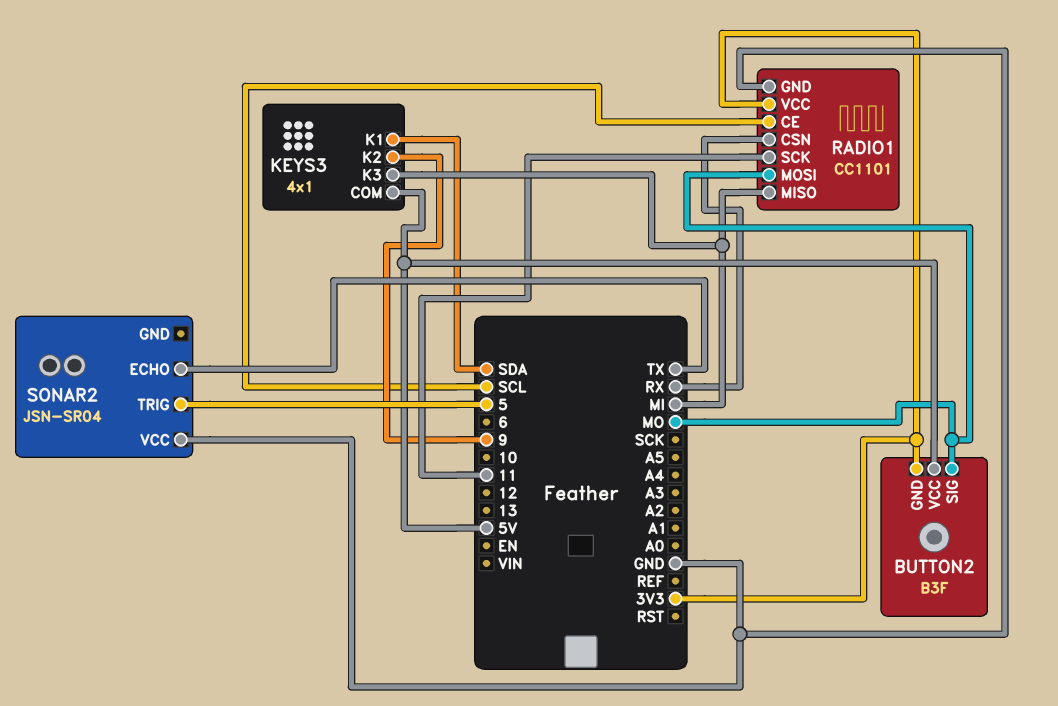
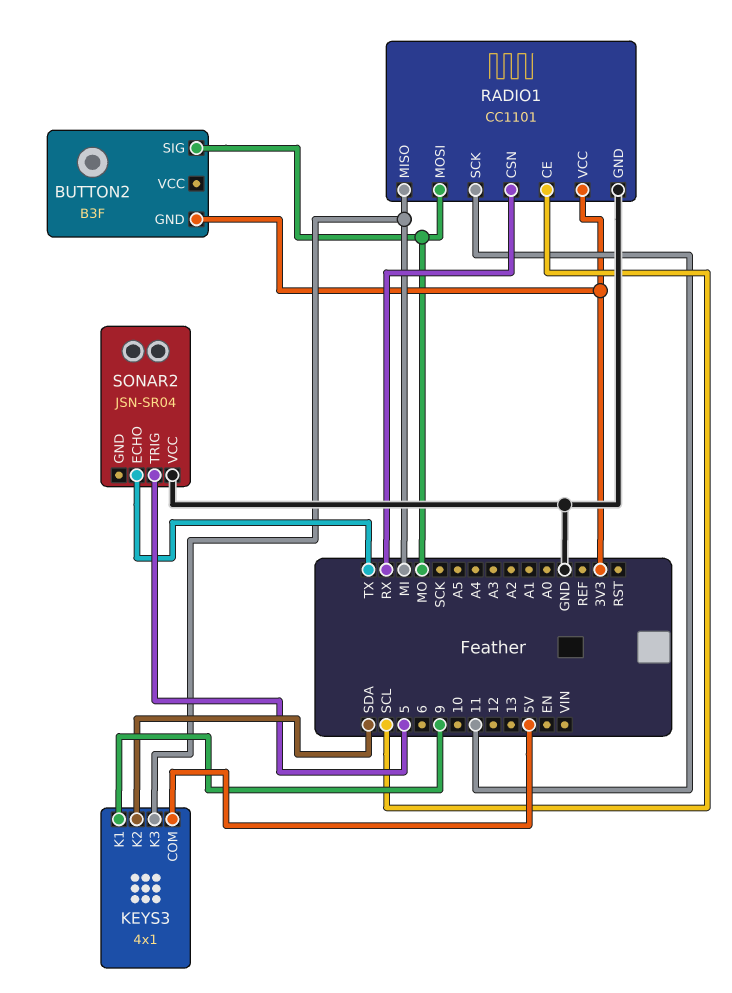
BUTTON2 pin VCC: 5V -> none
KEYS3 pin K1: SDA -> 9
KEYS3 pin K2: 9 -> SDA

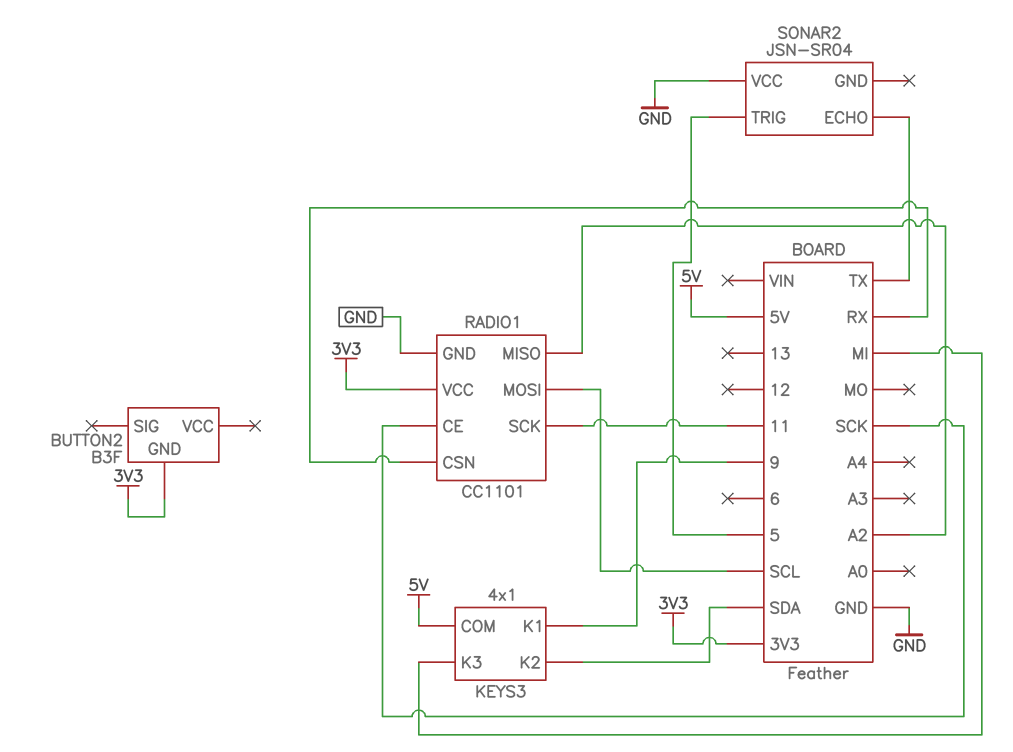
BUTTON2 pin SIG: MO -> none
RADIO1 pin CE: SCL -> SCK
RADIO1 pin MISO: MI -> A2
RADIO1 pin MOSI: MO -> SCL

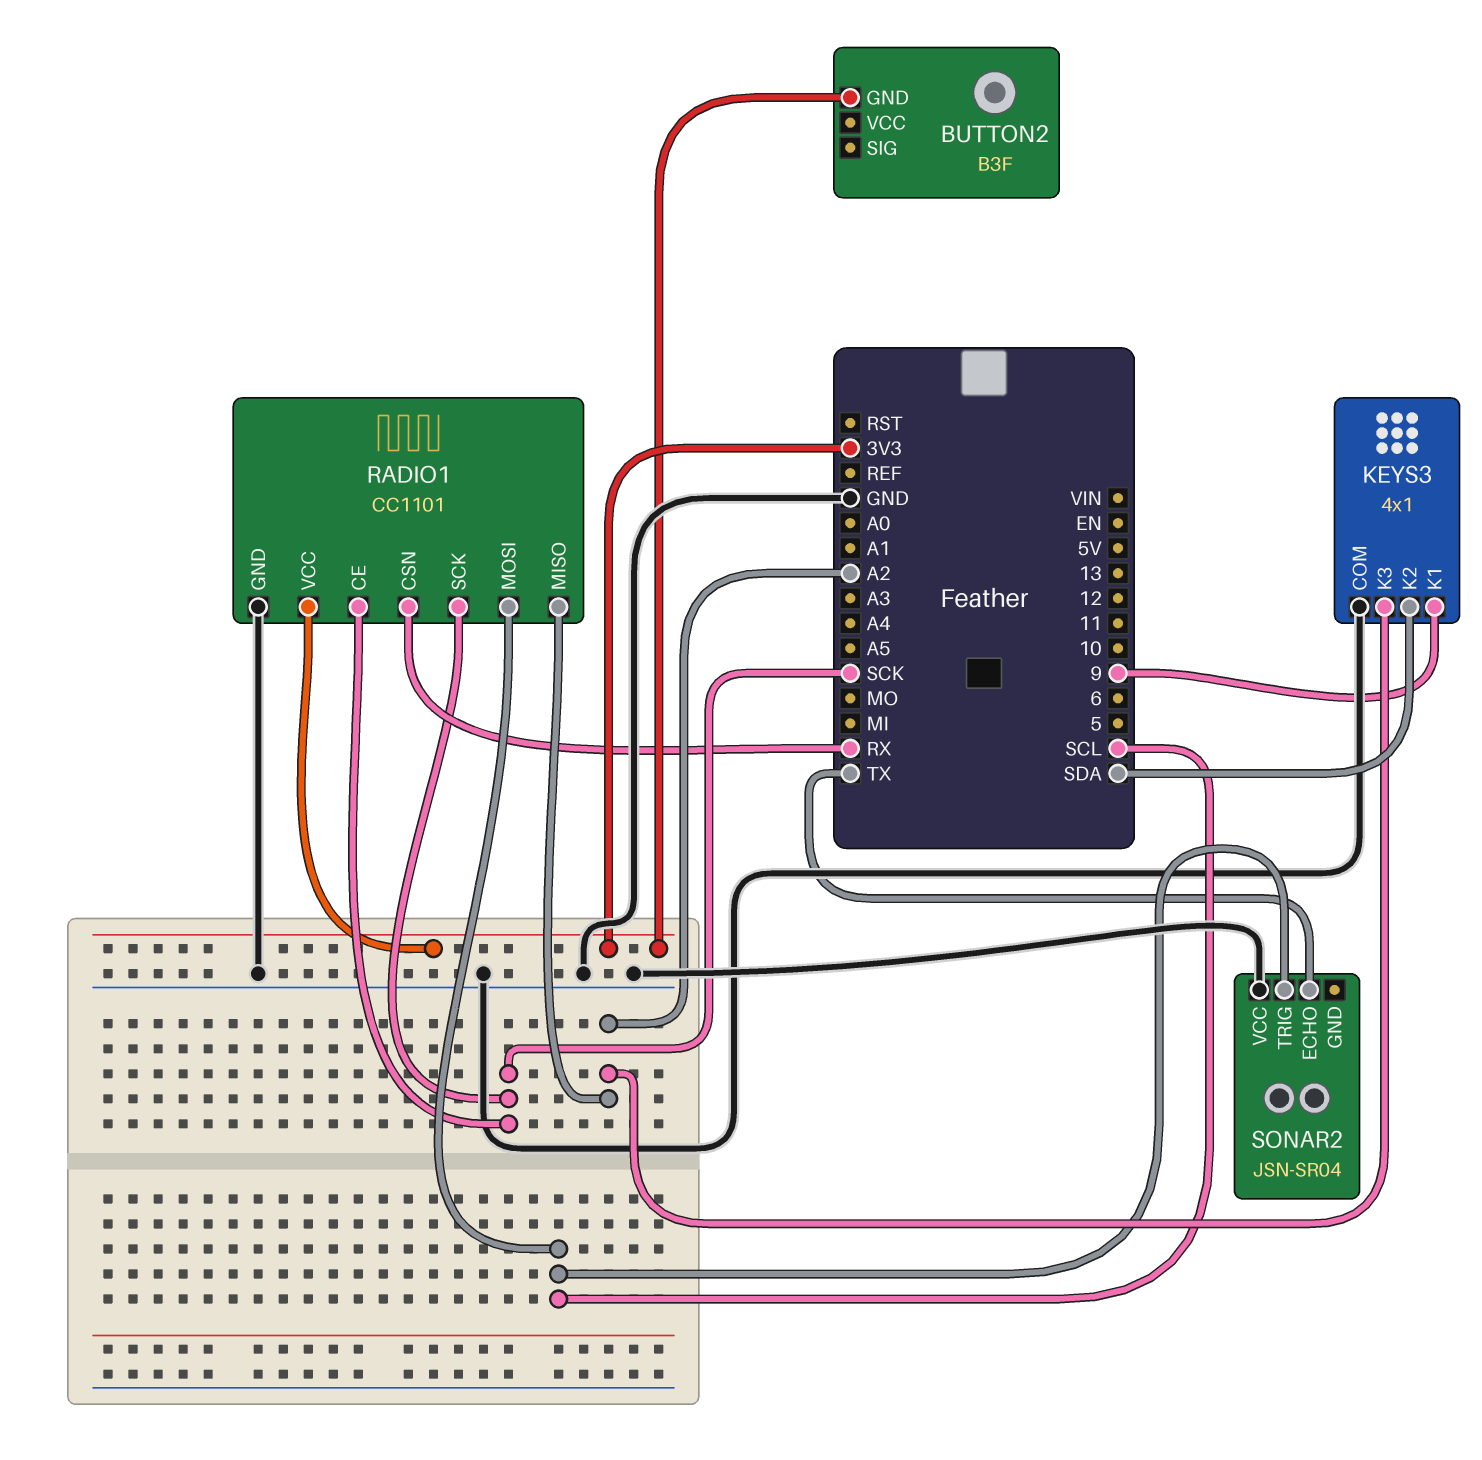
KEYS3 pin COM: 5V -> GND
KEYS3 pin K3: MI -> A2
RADIO1 pin SCK: 11 -> SCK
SONAR2 pin TRIG: 5 -> SCL

